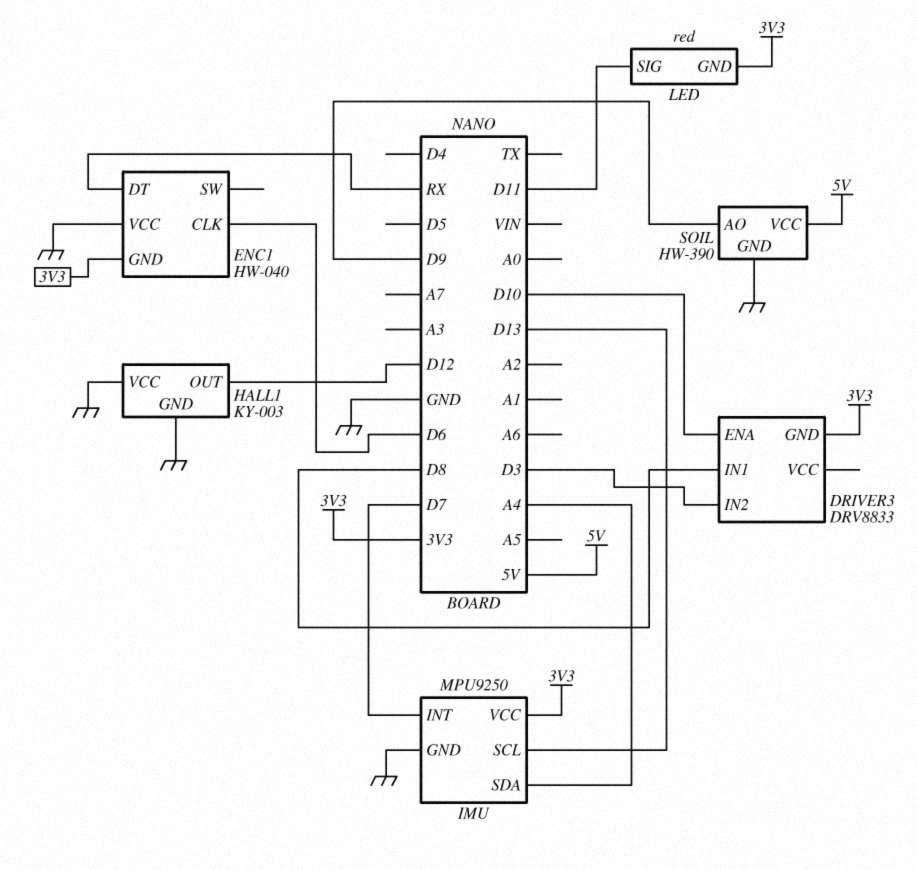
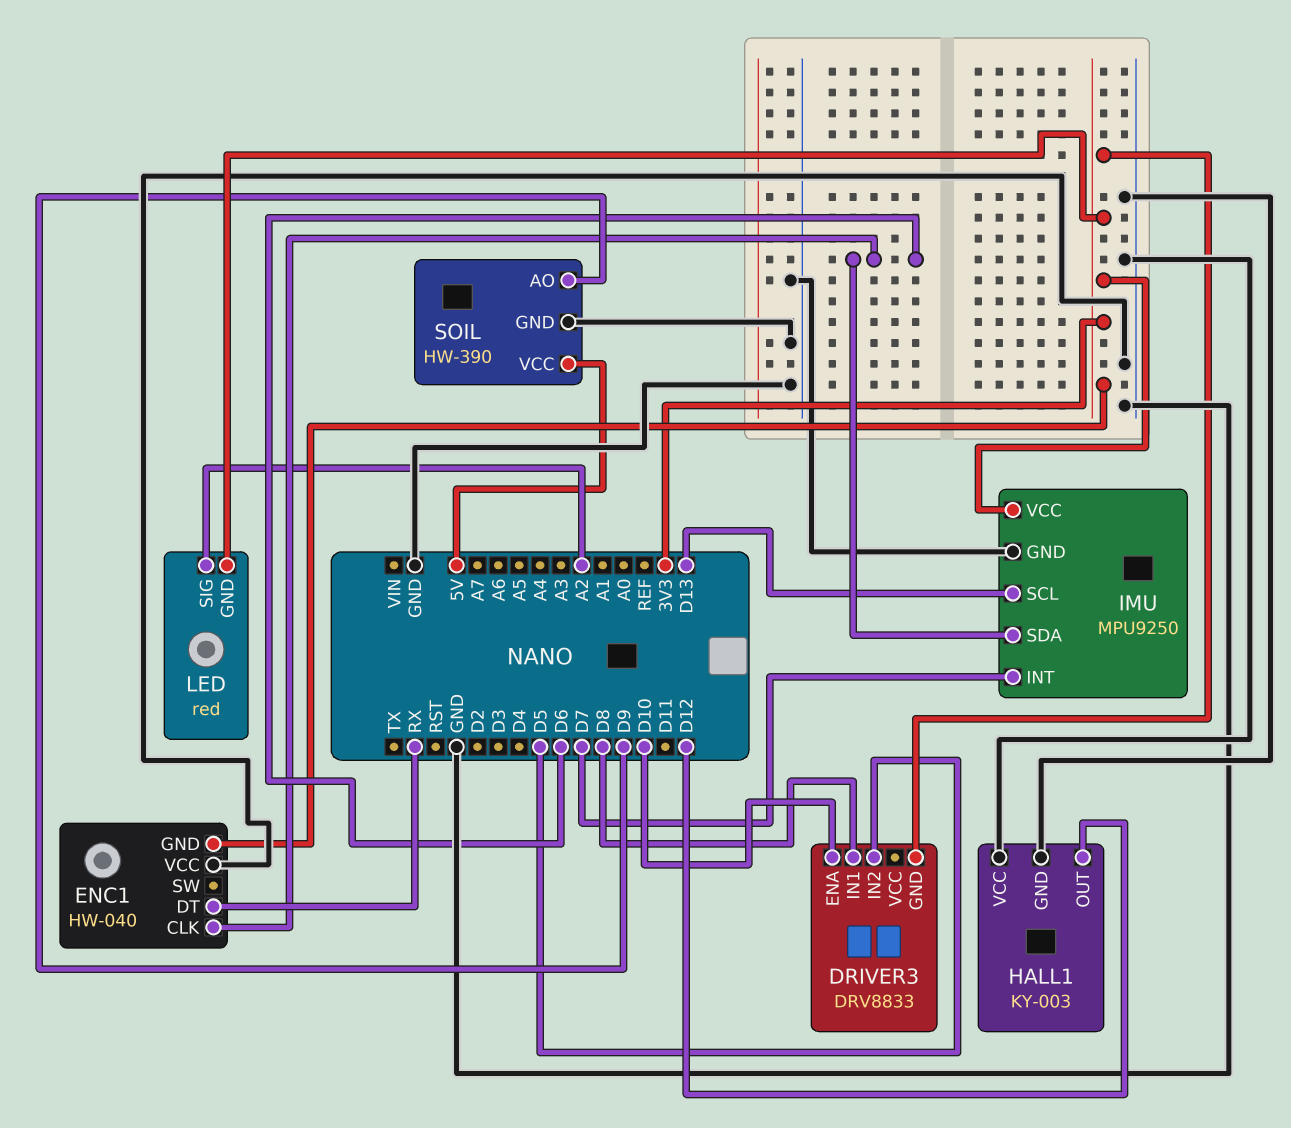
DRIVER3 pin IN2: D3 -> D5
IMU pin SDA: A4 -> D6
LED pin SIG: D11 -> A2

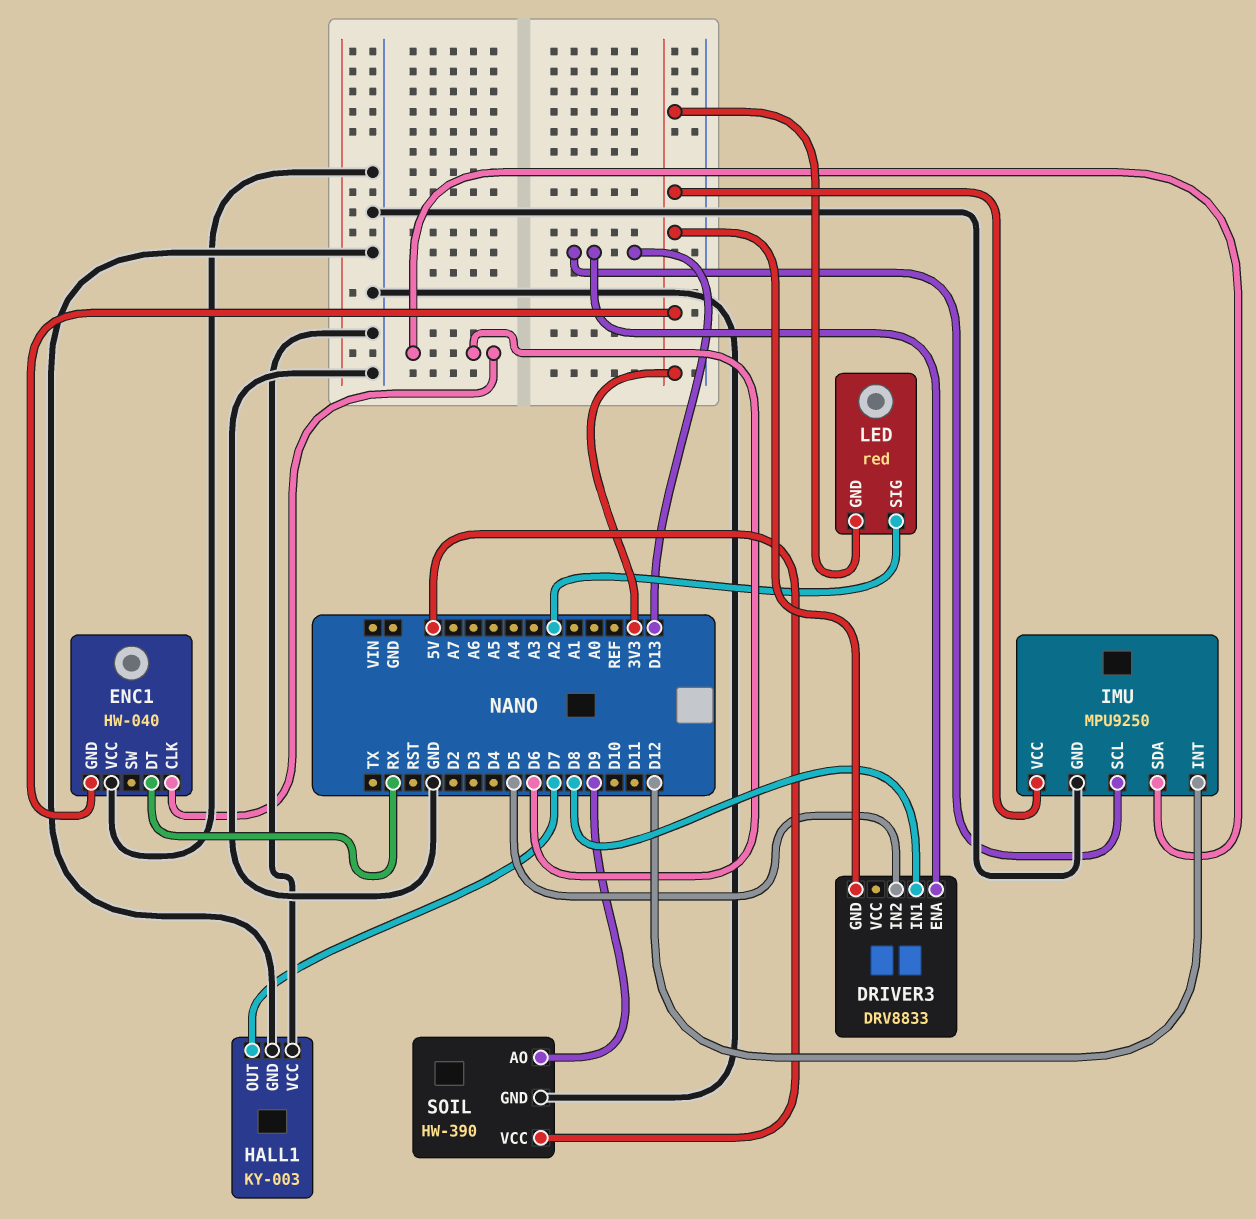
DRIVER3 pin ENA: D10 -> D13
HALL1 pin OUT: D12 -> D7
IMU pin INT: D7 -> D12

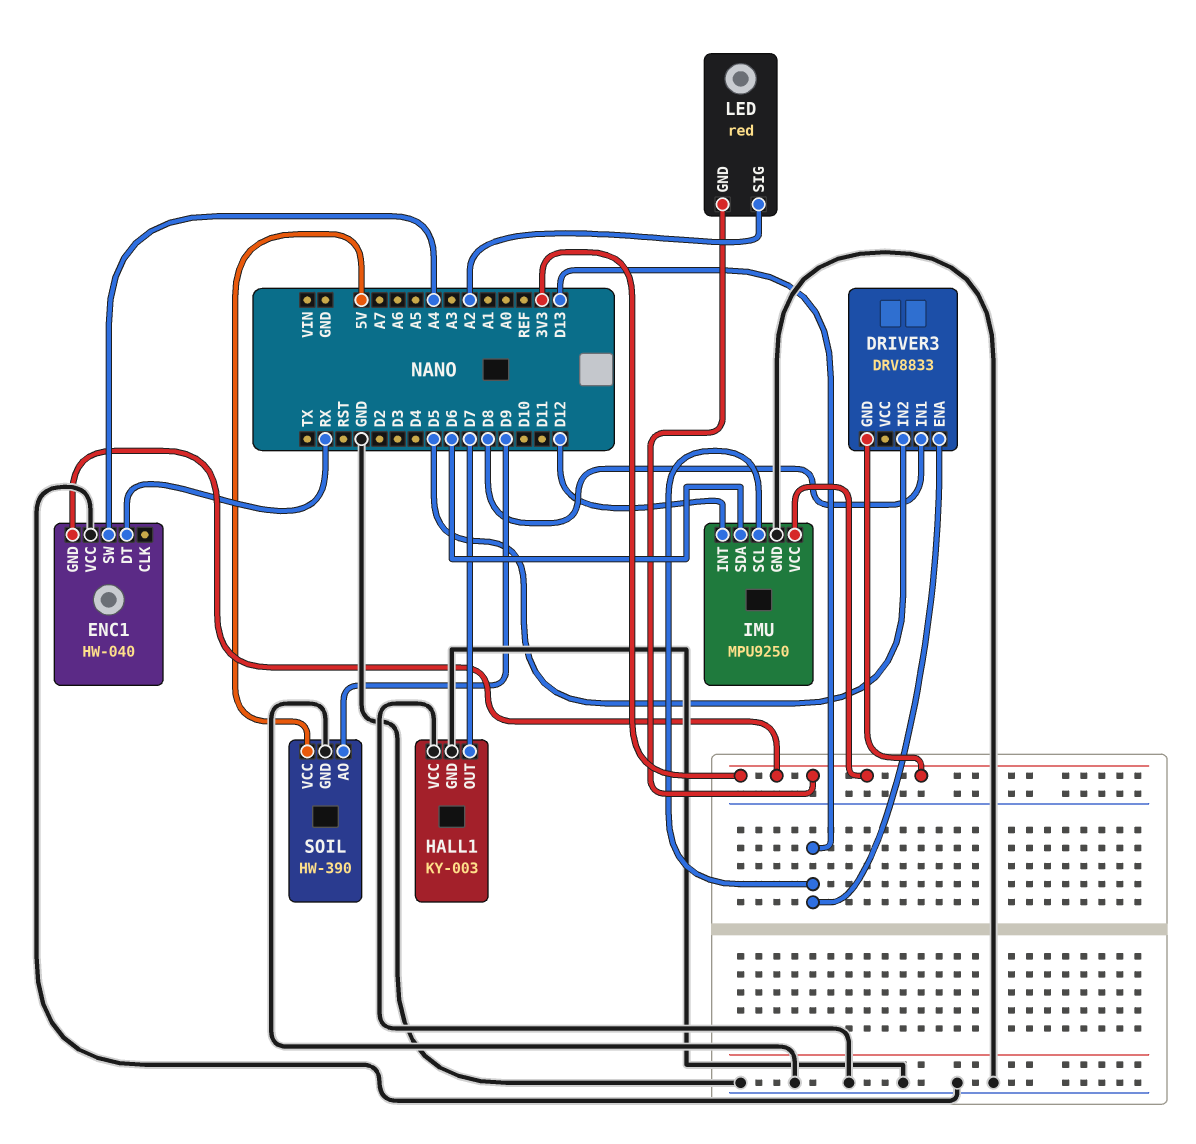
ENC1 pin CLK: D6 -> none
ENC1 pin SW: none -> A4

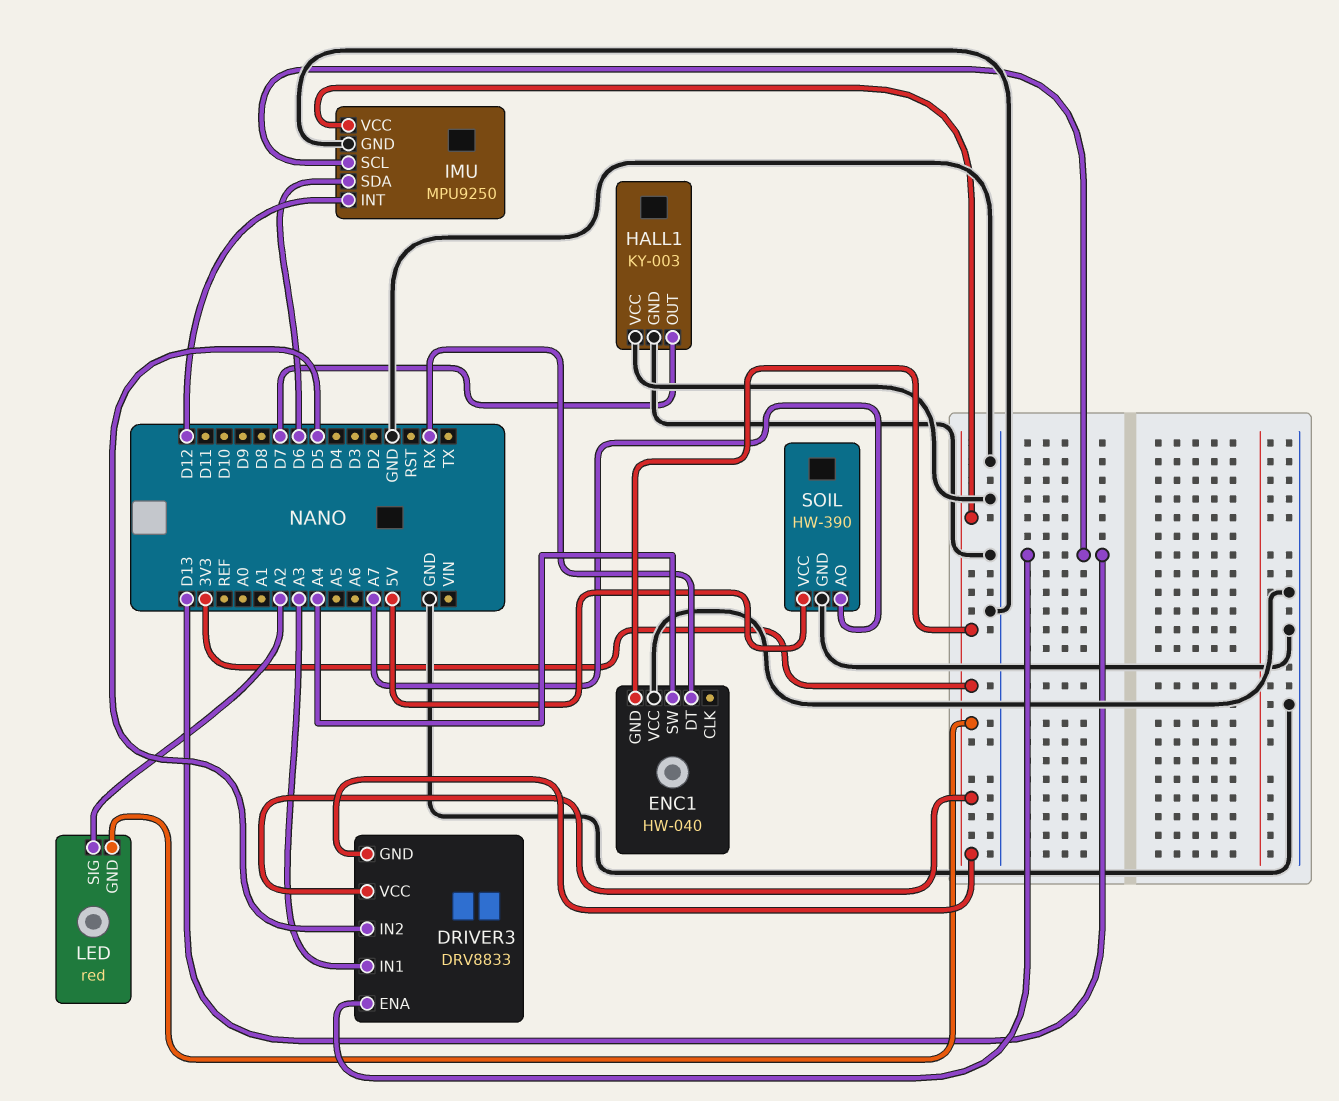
DRIVER3 pin IN1: D8 -> A3
DRIVER3 pin VCC: none -> 3V3
SOIL pin AO: D9 -> A7

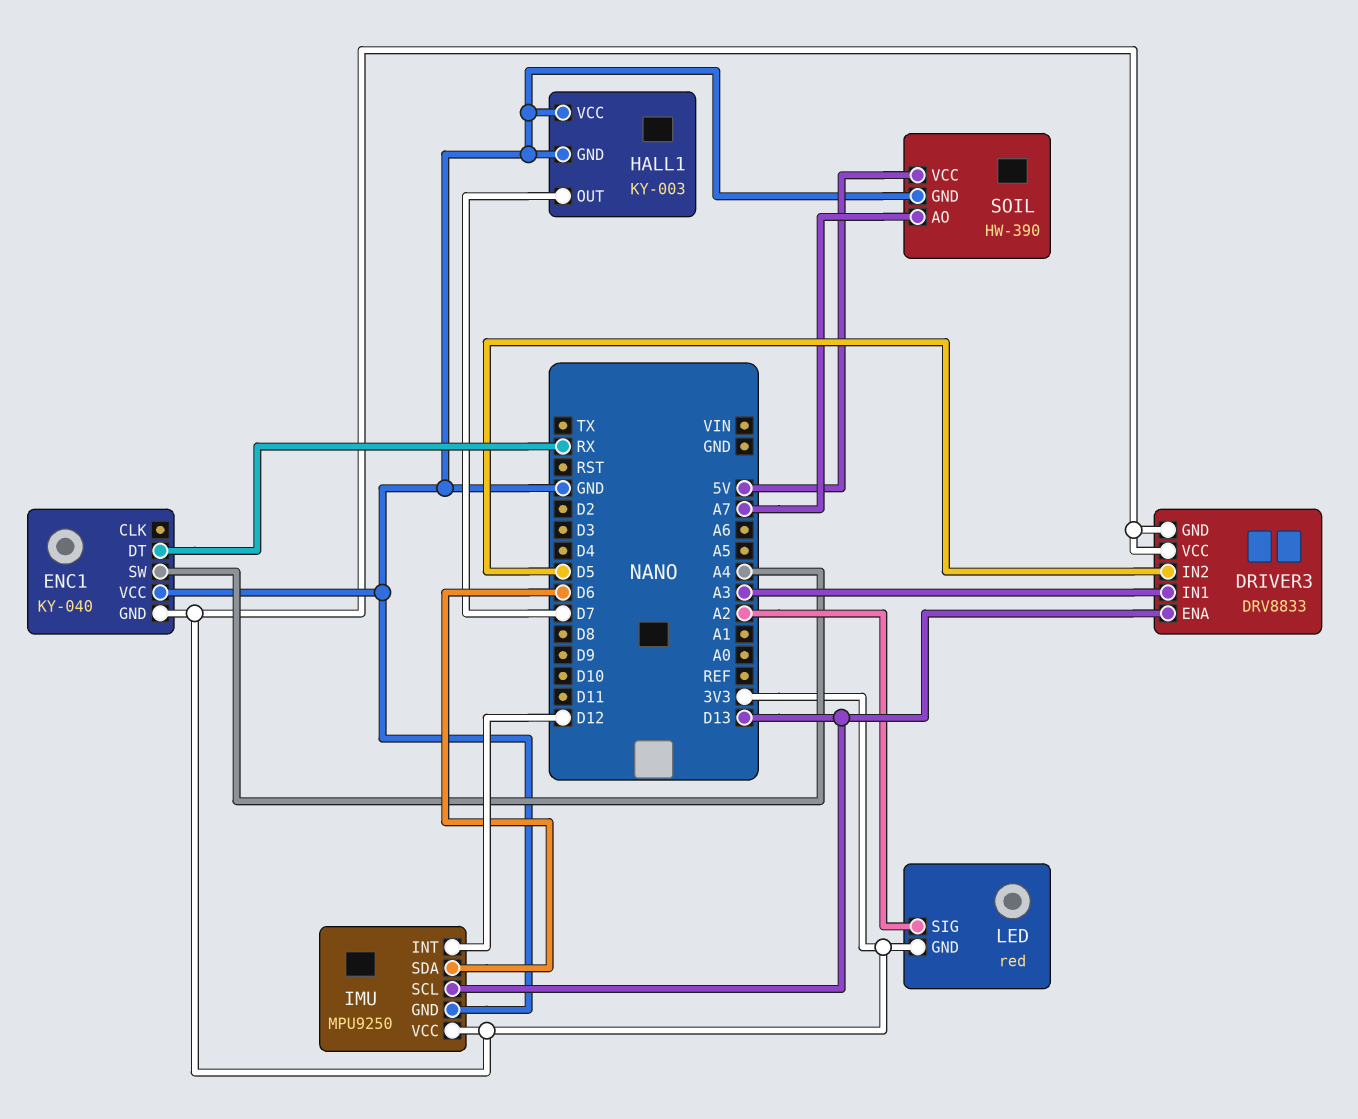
ENC1: HW-040 -> KY-040

